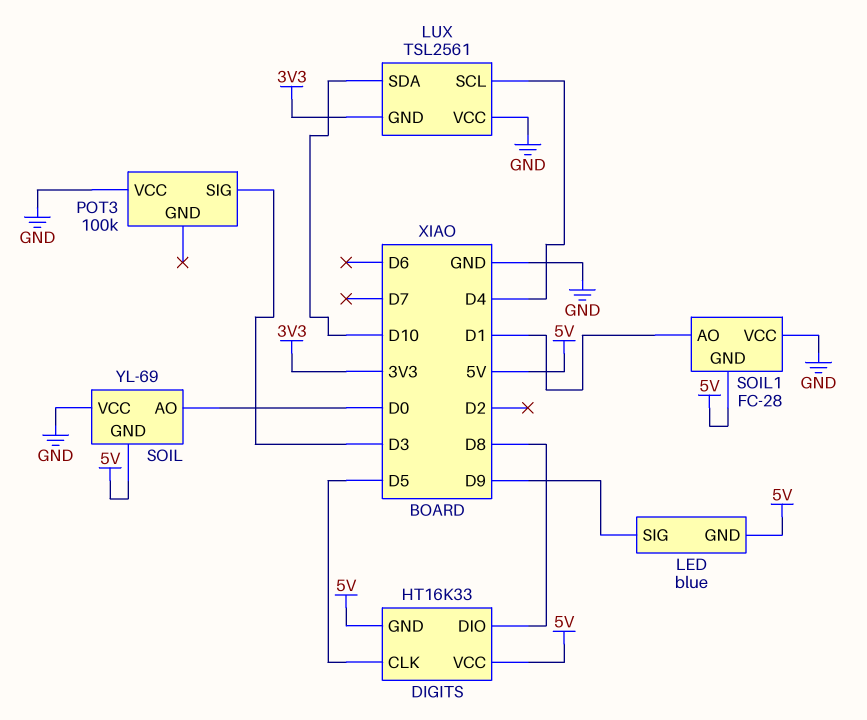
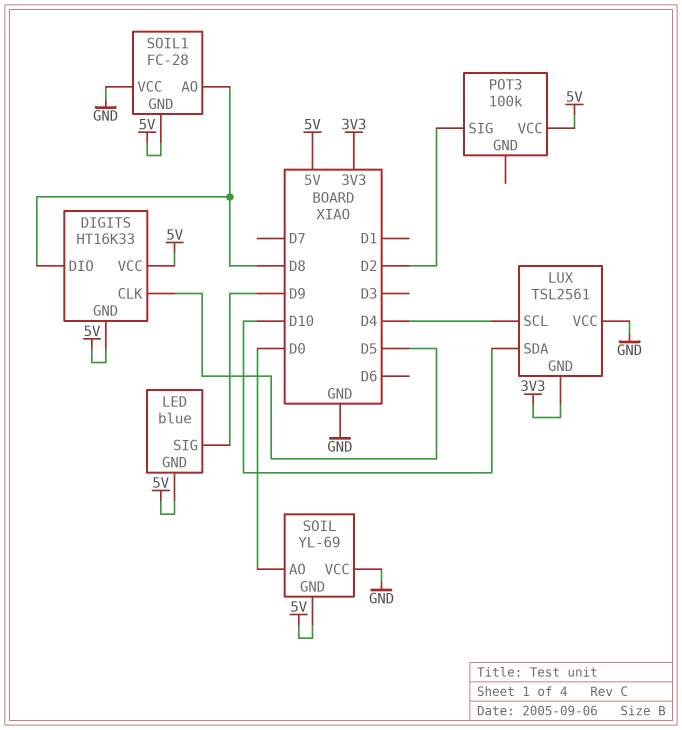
POT3 pin SIG: D3 -> D2
POT3 pin VCC: GND -> 5V
SOIL1 pin AO: D1 -> D8

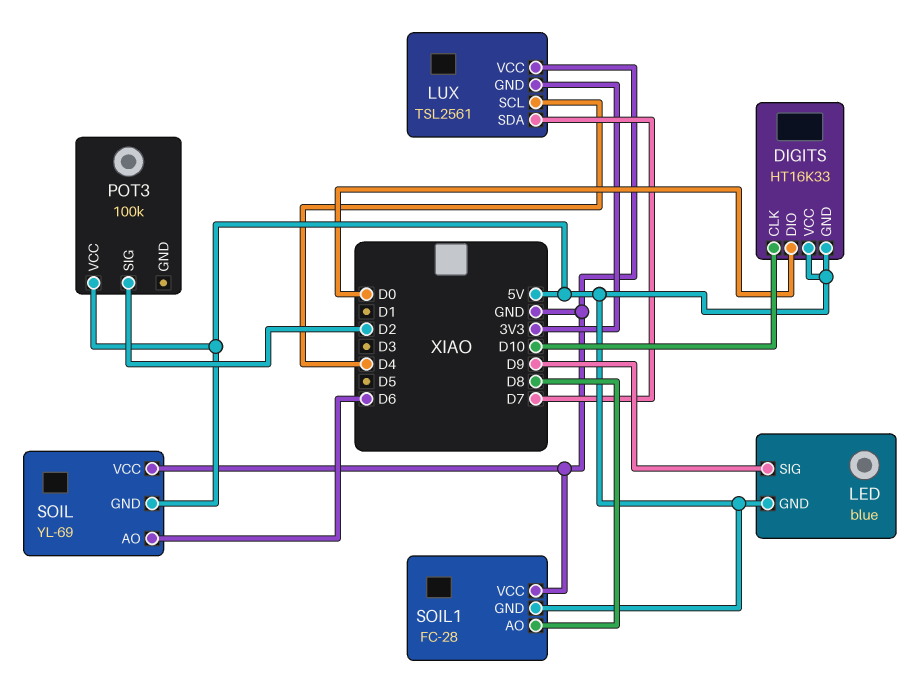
DIGITS pin CLK: D5 -> D10
DIGITS pin DIO: D8 -> D0
LUX pin SDA: D10 -> D7
SOIL pin AO: D0 -> D6

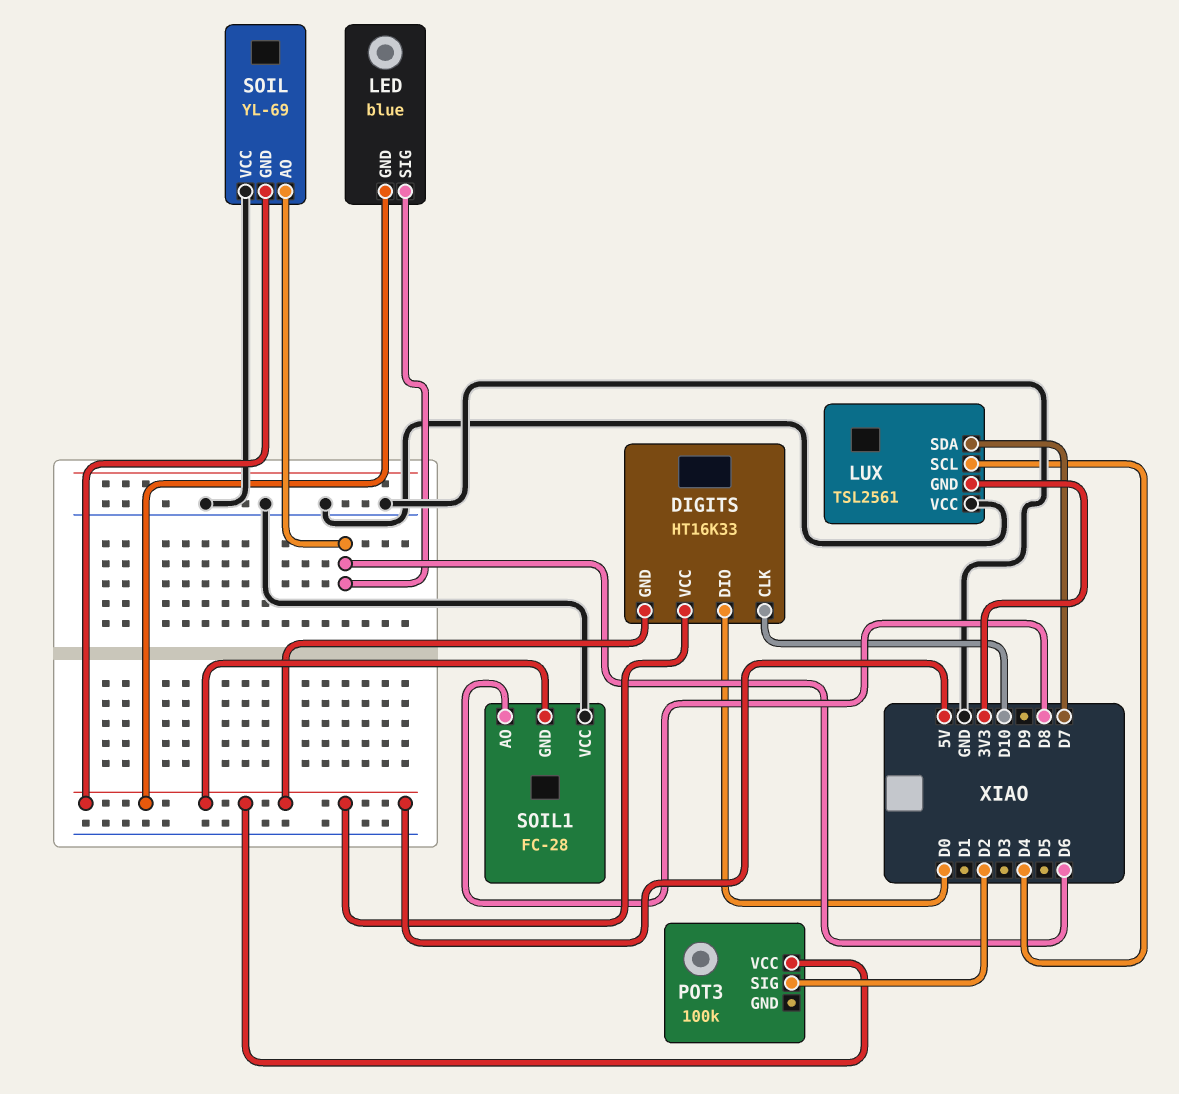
LED pin SIG: D9 -> D6

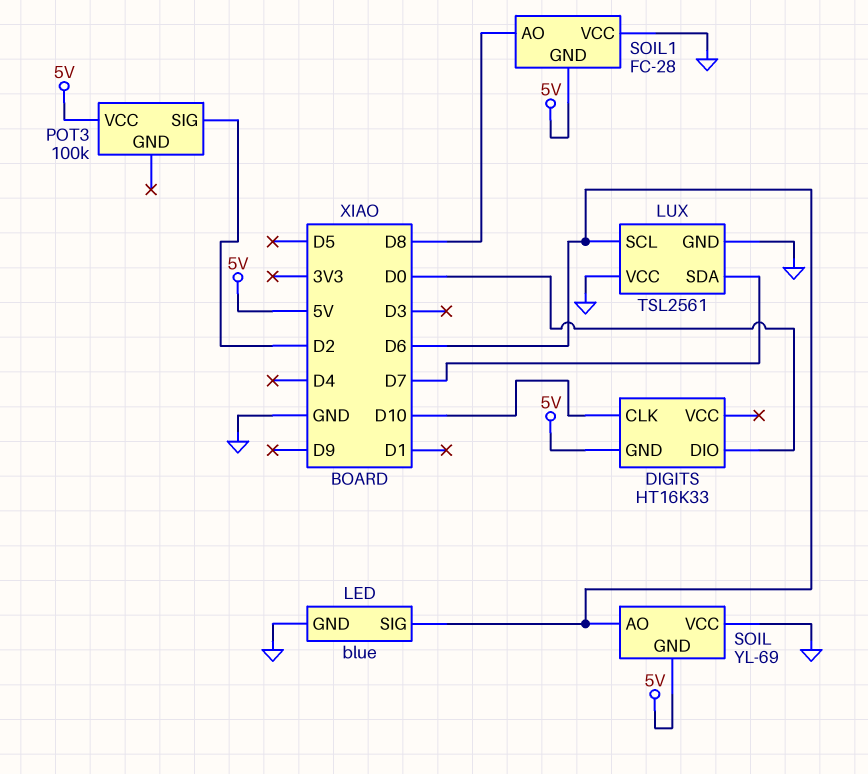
DIGITS pin VCC: 5V -> none
LED pin GND: 5V -> GND
LUX pin GND: 3V3 -> GND
LUX pin SCL: D4 -> D6

